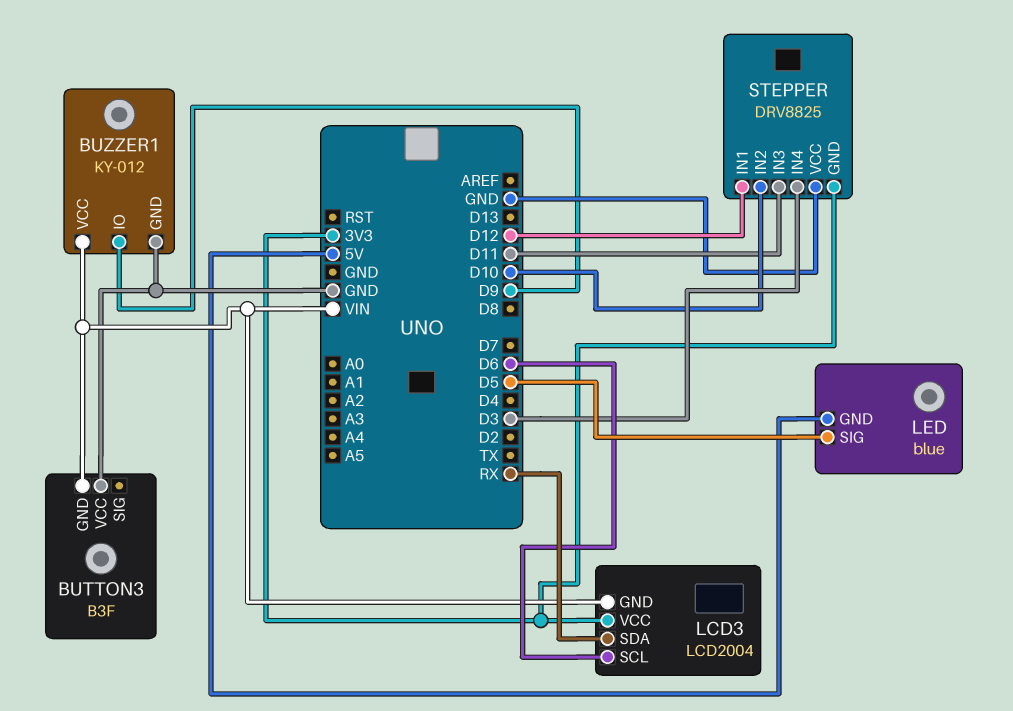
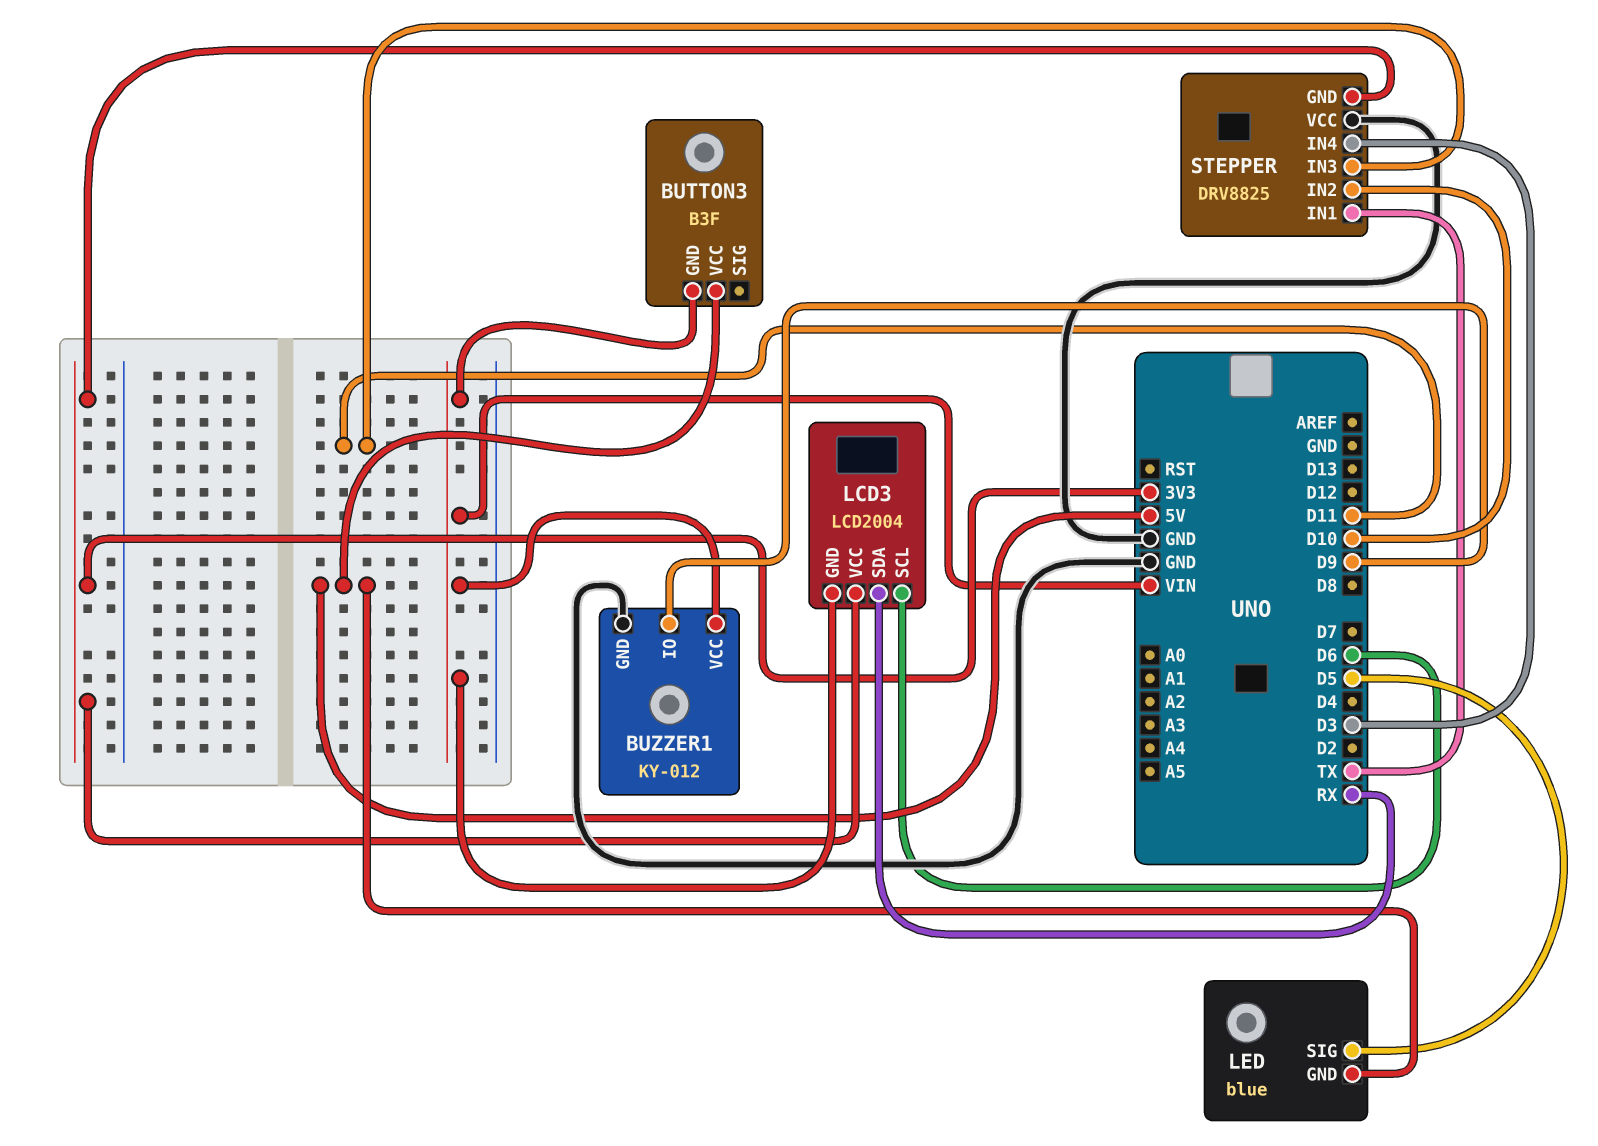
BUTTON3 pin VCC: GND -> 5V
STEPPER pin IN1: D12 -> TX

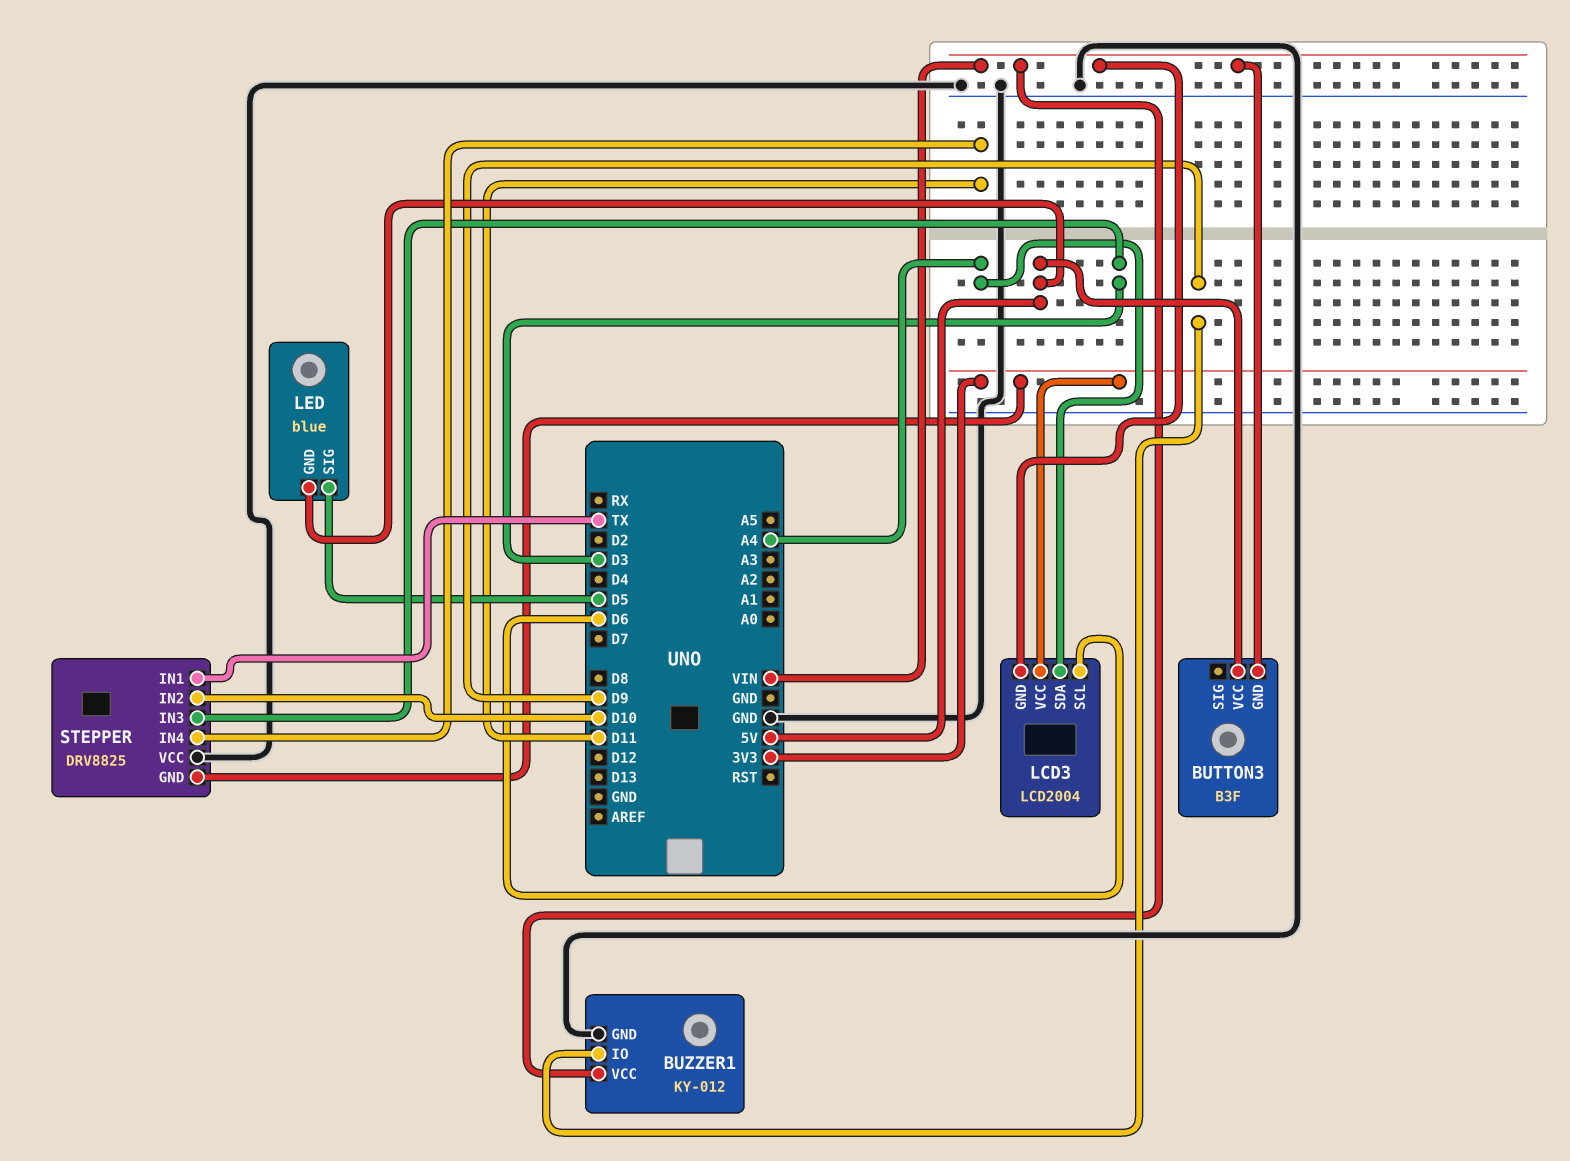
LCD3 pin SDA: RX -> A4
STEPPER pin IN3: D11 -> D3
STEPPER pin IN4: D3 -> D11

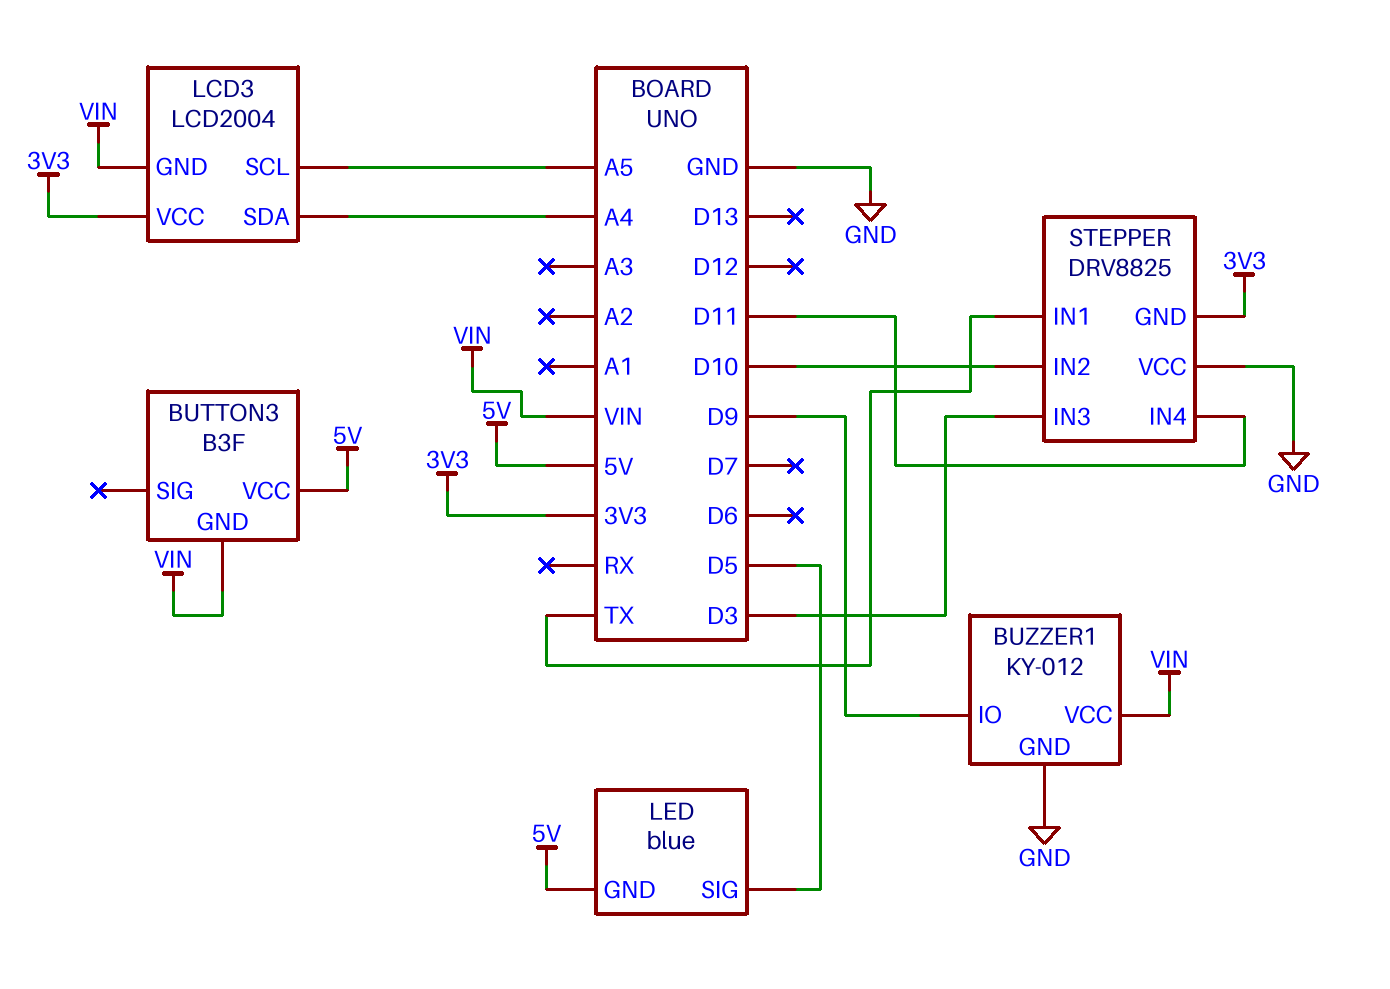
LCD3 pin SCL: D6 -> A5

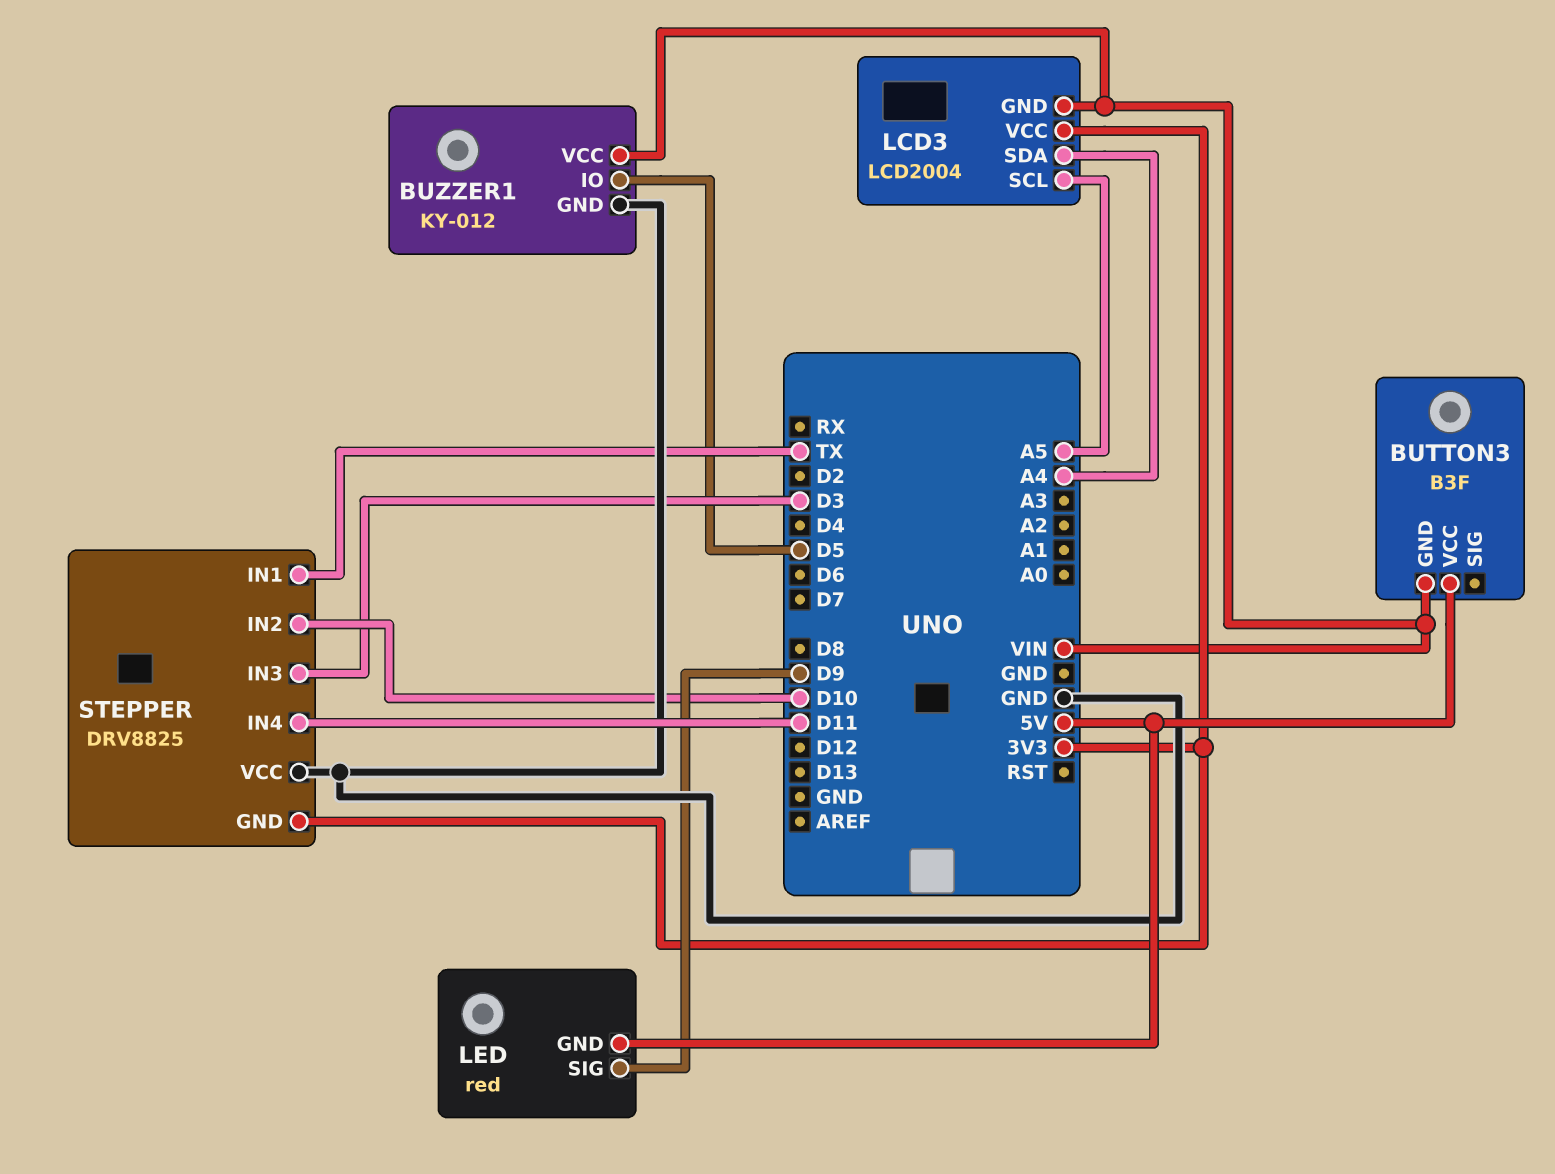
BUZZER1 pin IO: D9 -> D5
LED: blue -> red
LED pin SIG: D5 -> D9

